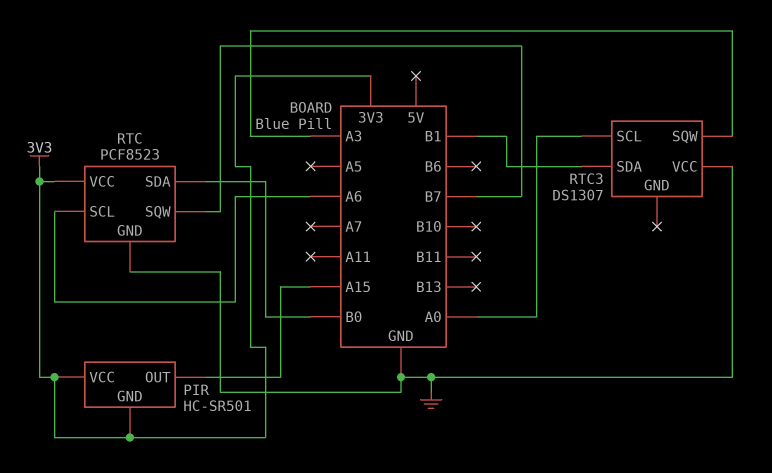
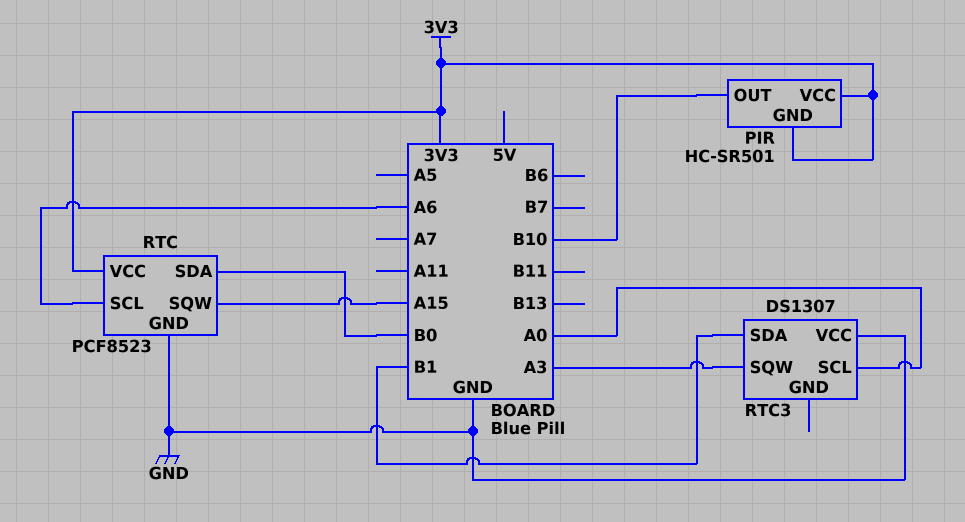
PIR pin OUT: A15 -> B10
RTC pin SQW: B7 -> A15

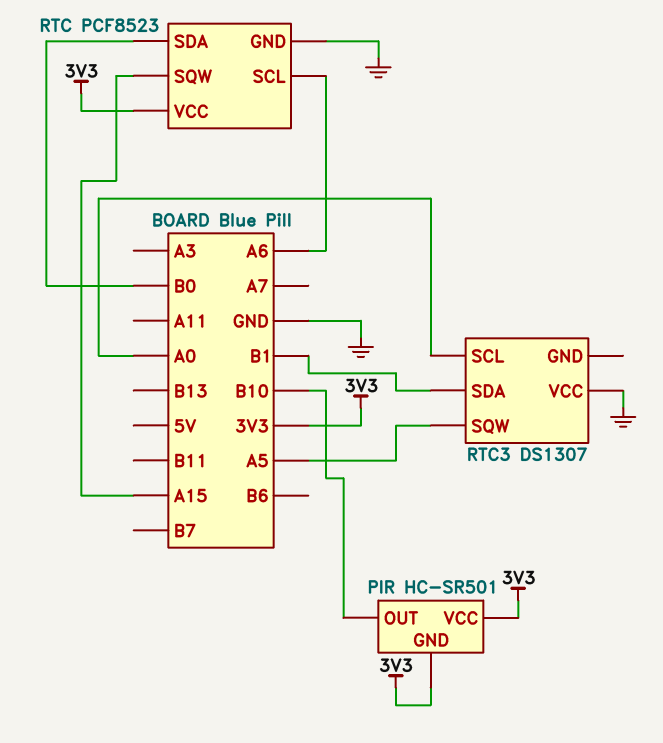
RTC3 pin SQW: A3 -> A5

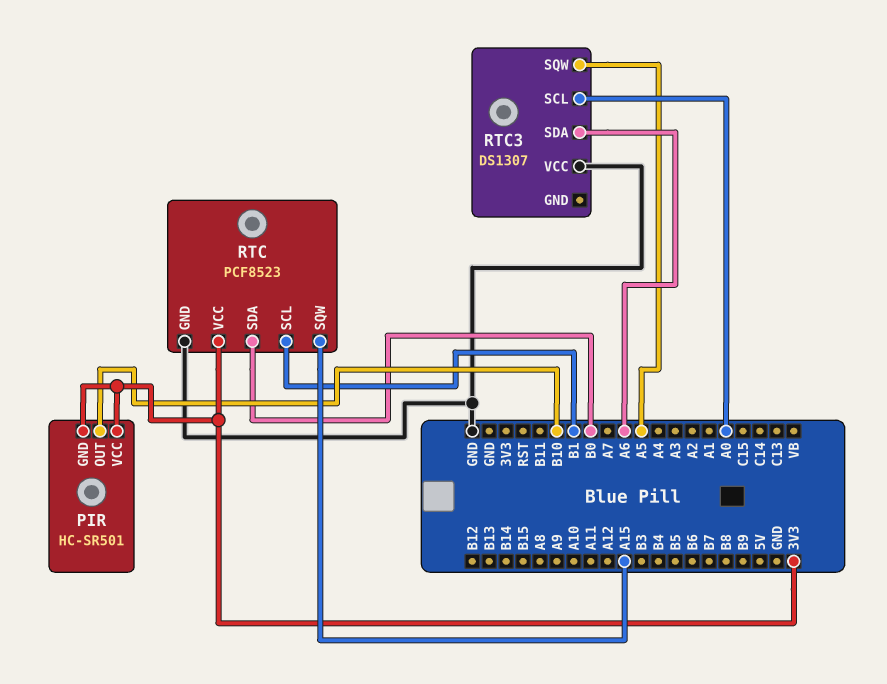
RTC pin SCL: A6 -> B1
RTC3 pin SDA: B1 -> A6

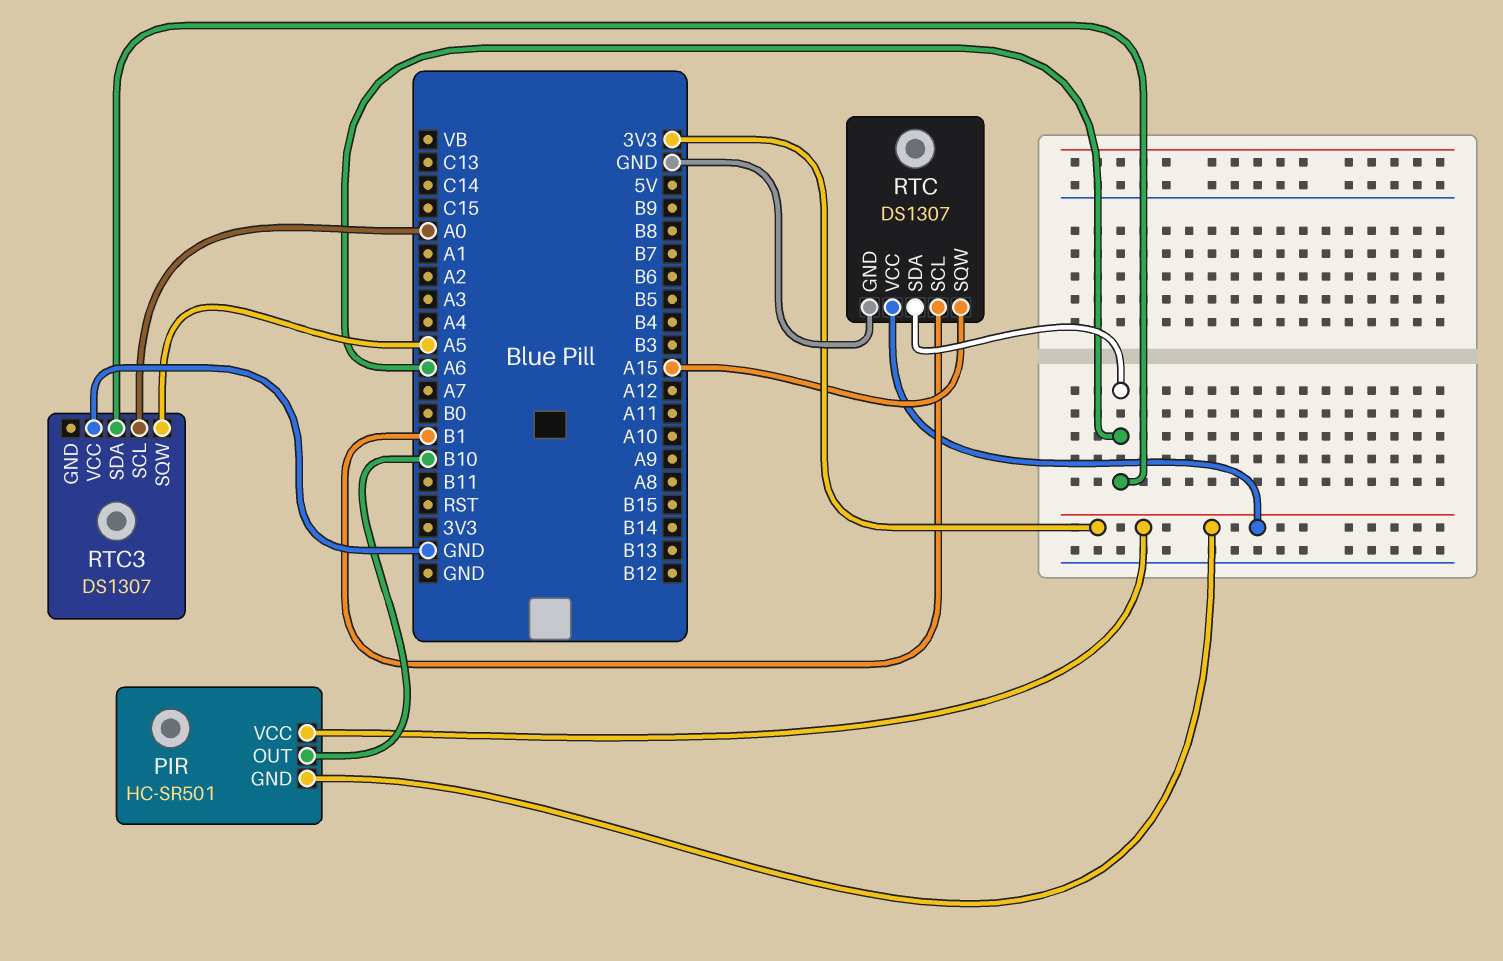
RTC: PCF8523 -> DS1307
RTC pin SDA: B0 -> A6

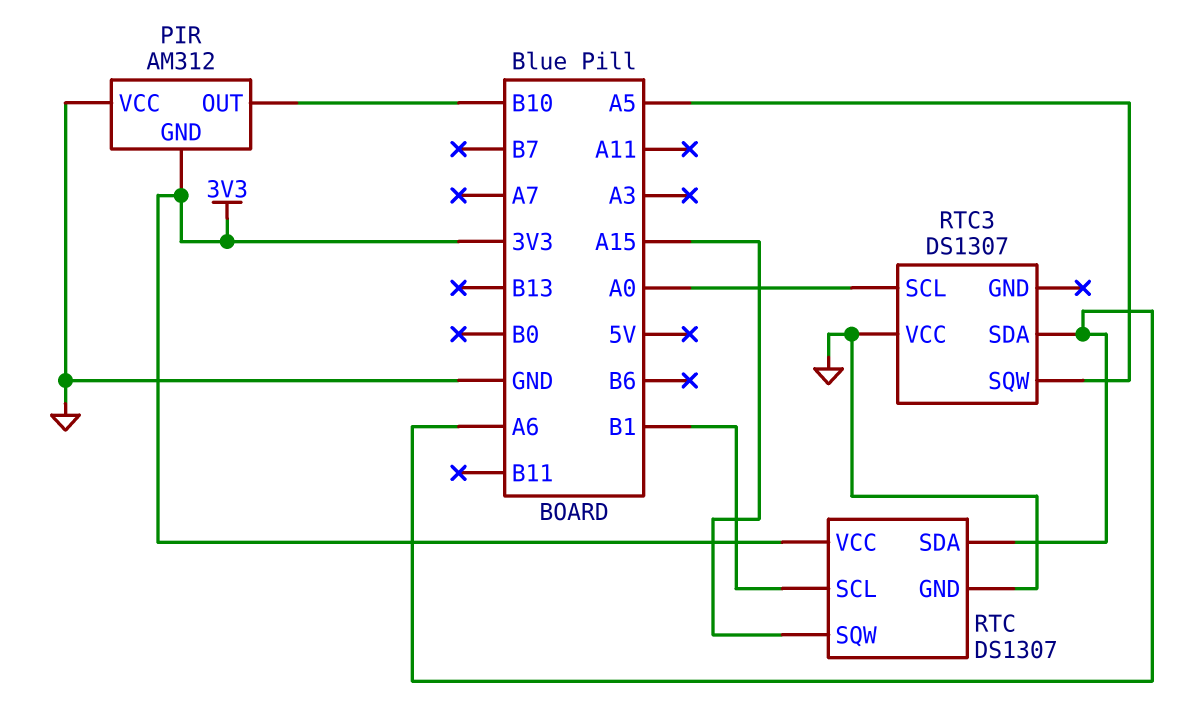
PIR: HC-SR501 -> AM312
PIR pin VCC: 3V3 -> GND

